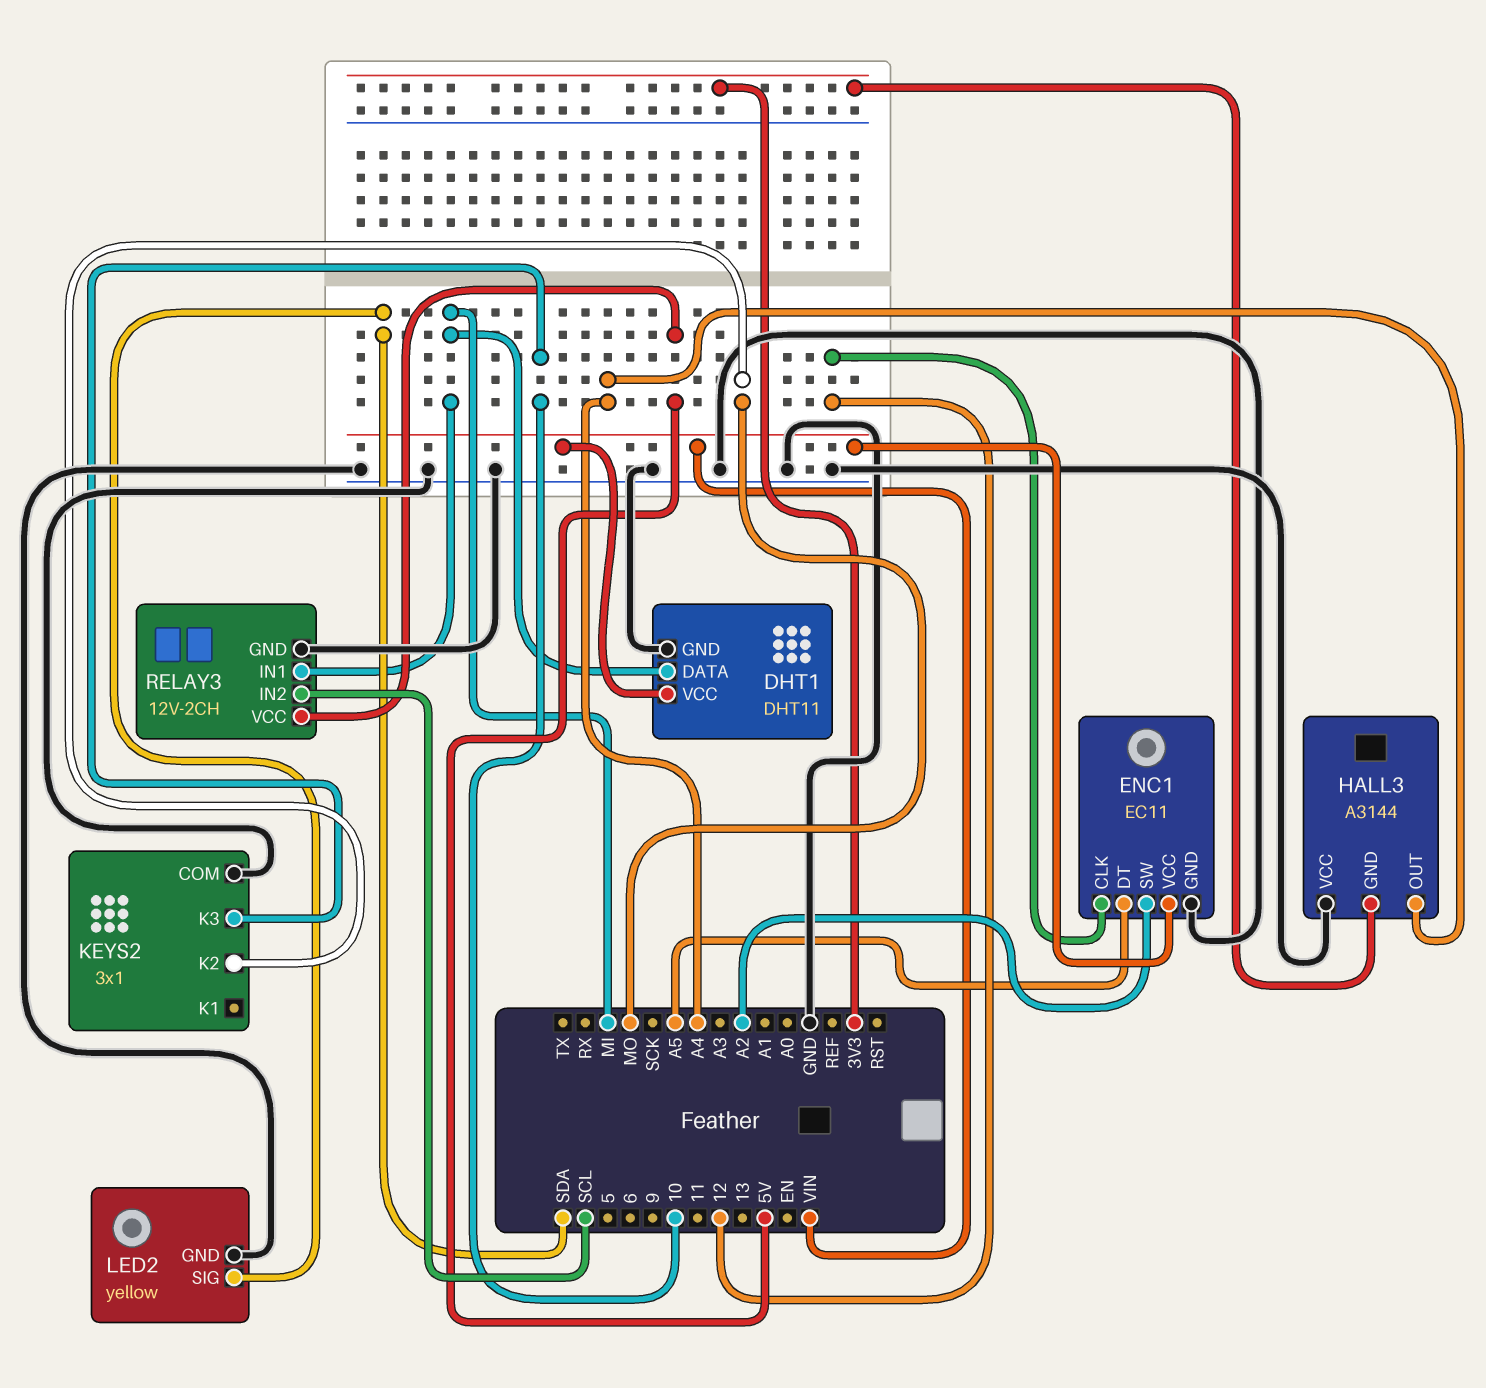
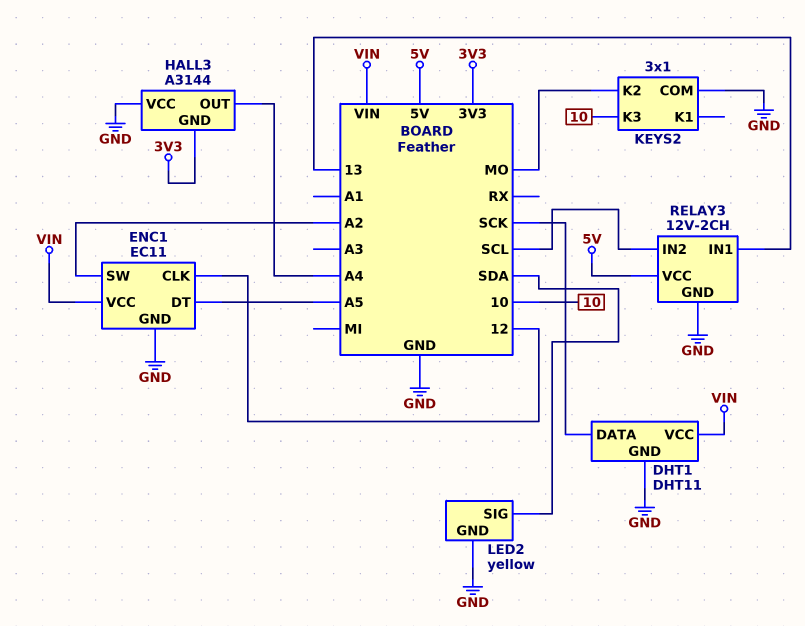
DHT1 pin DATA: MI -> SCK
RELAY3 pin IN1: MI -> 13

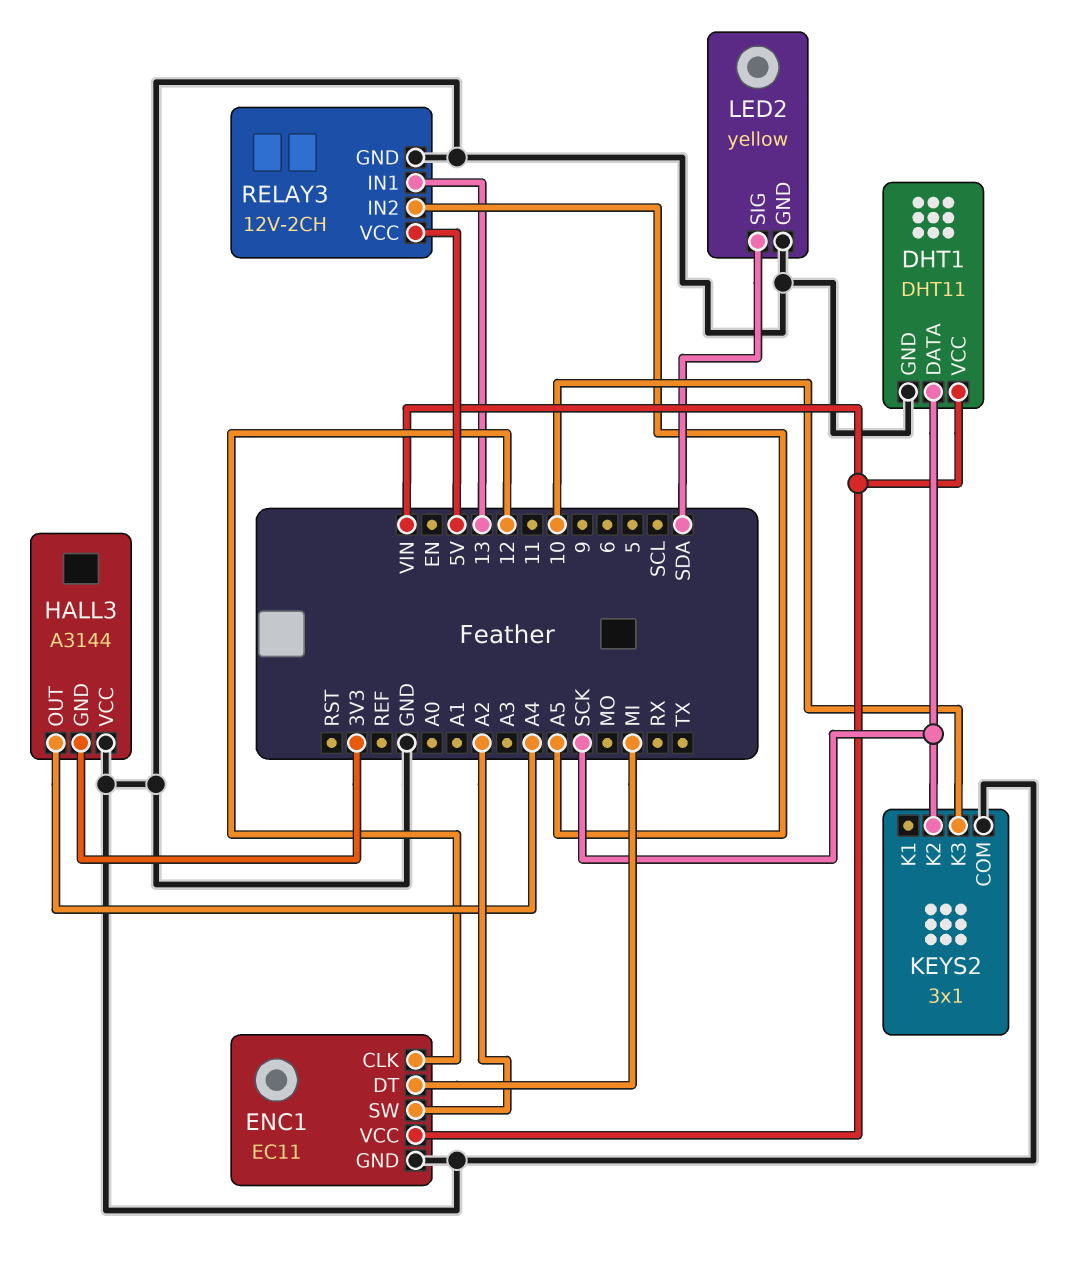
ENC1 pin DT: A5 -> MI
KEYS2 pin K2: MO -> SCK
RELAY3 pin IN2: SCL -> A5

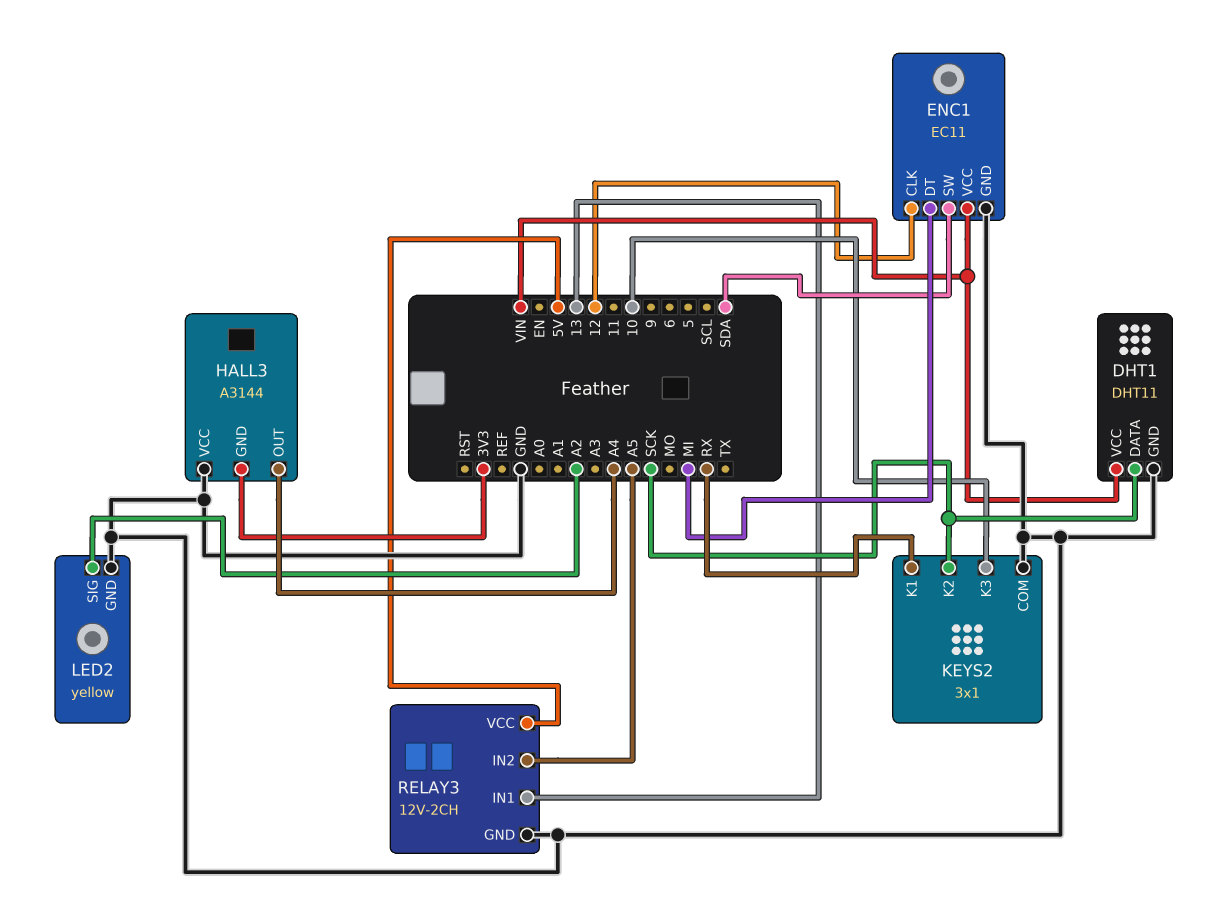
ENC1 pin SW: A2 -> SDA
KEYS2 pin K1: none -> RX
LED2 pin SIG: SDA -> A2

